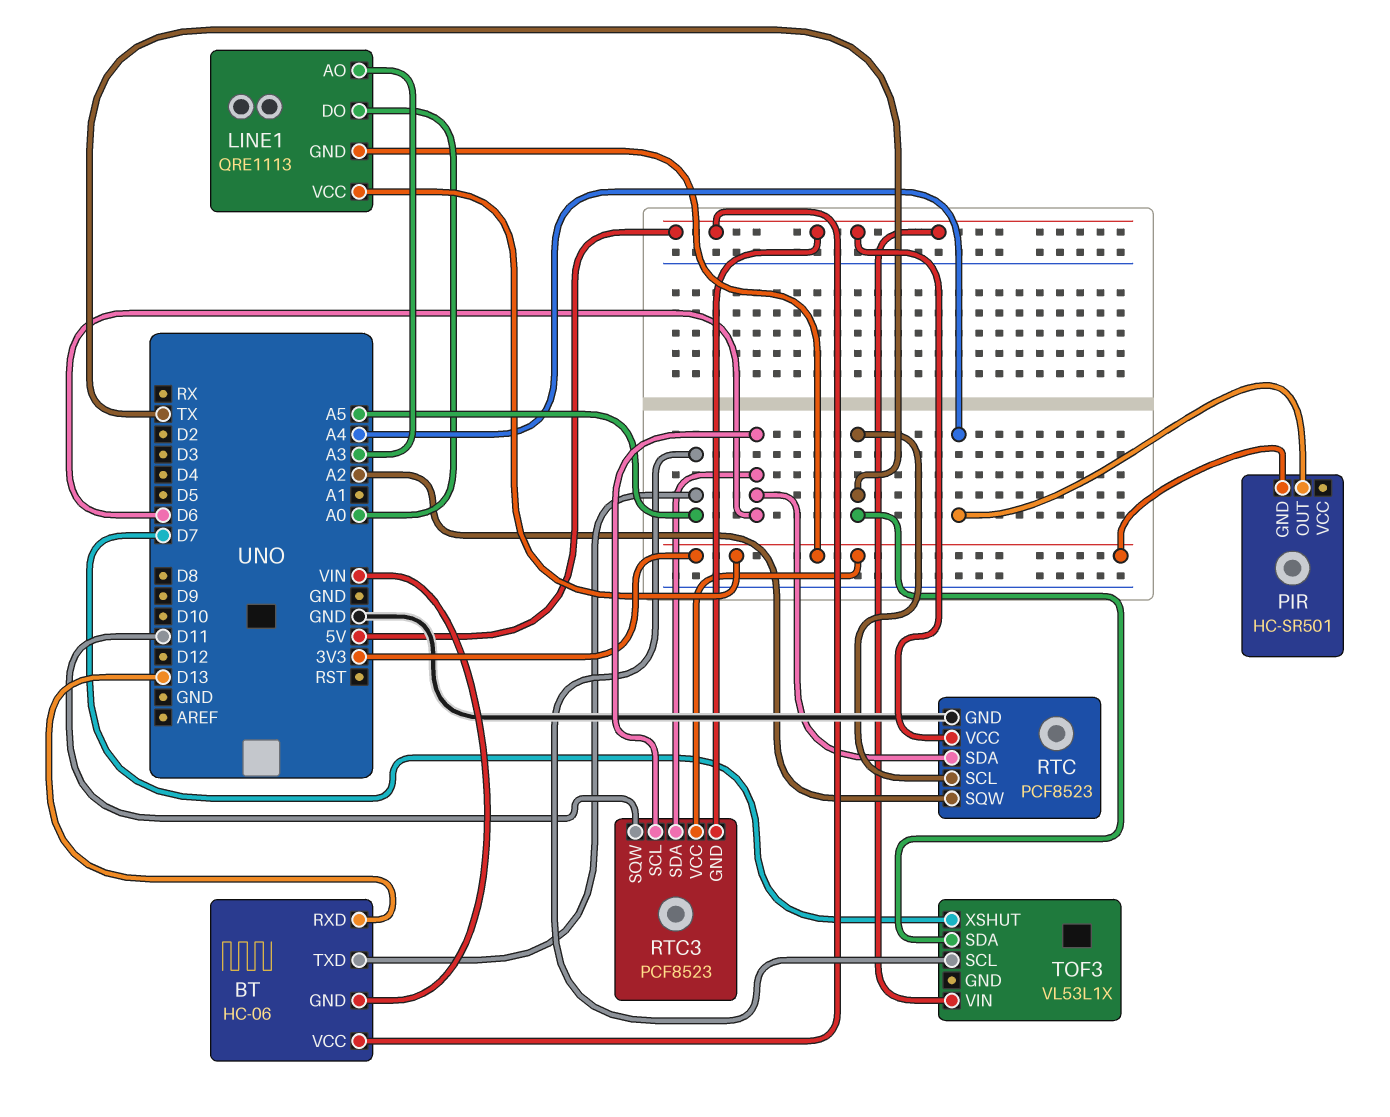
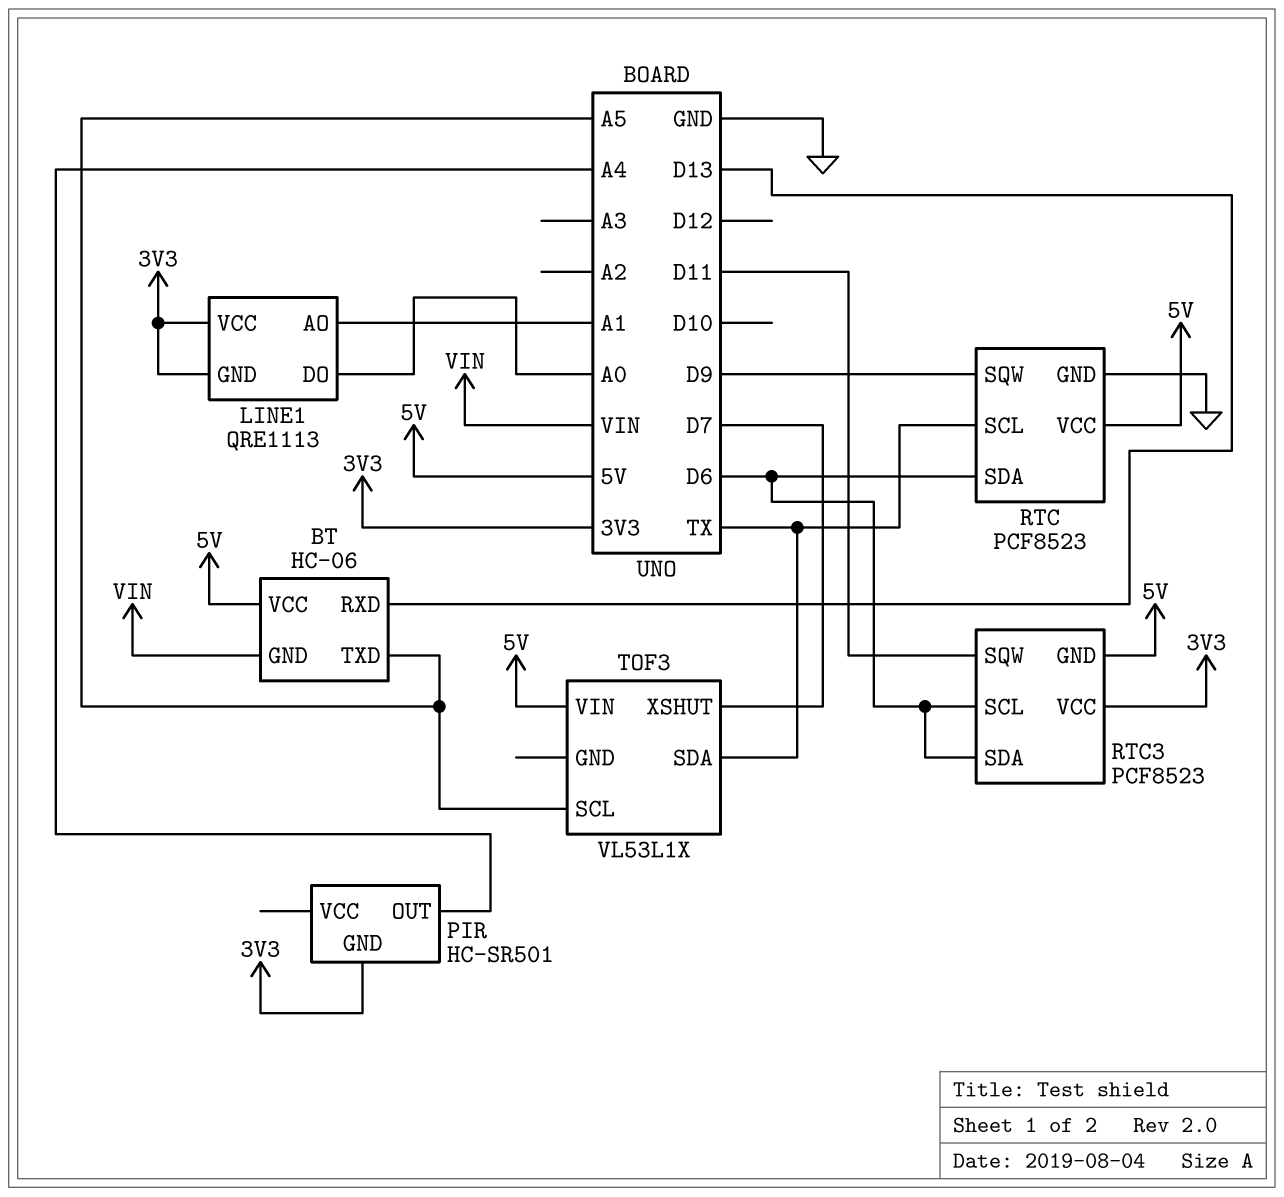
LINE1 pin AO: A3 -> A1
RTC pin SQW: A2 -> D9

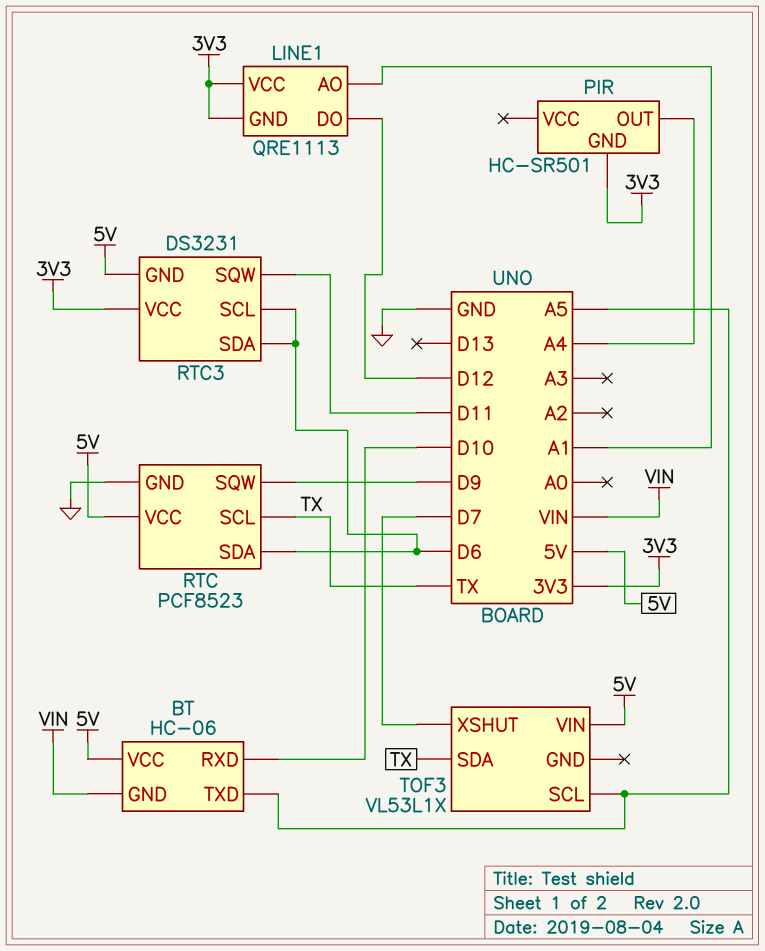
BT pin RXD: D13 -> D10
LINE1 pin DO: A0 -> D12
RTC3: PCF8523 -> DS3231

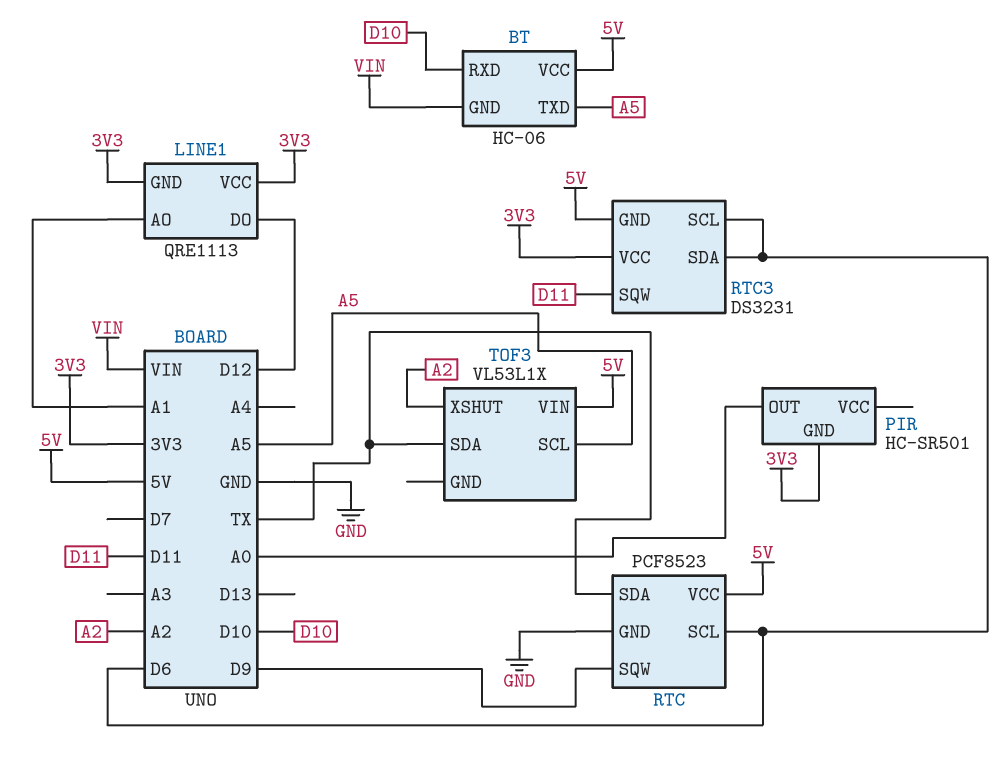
PIR pin OUT: A4 -> A0
RTC pin SCL: TX -> D6
RTC pin SDA: D6 -> TX
TOF3 pin XSHUT: D7 -> A2

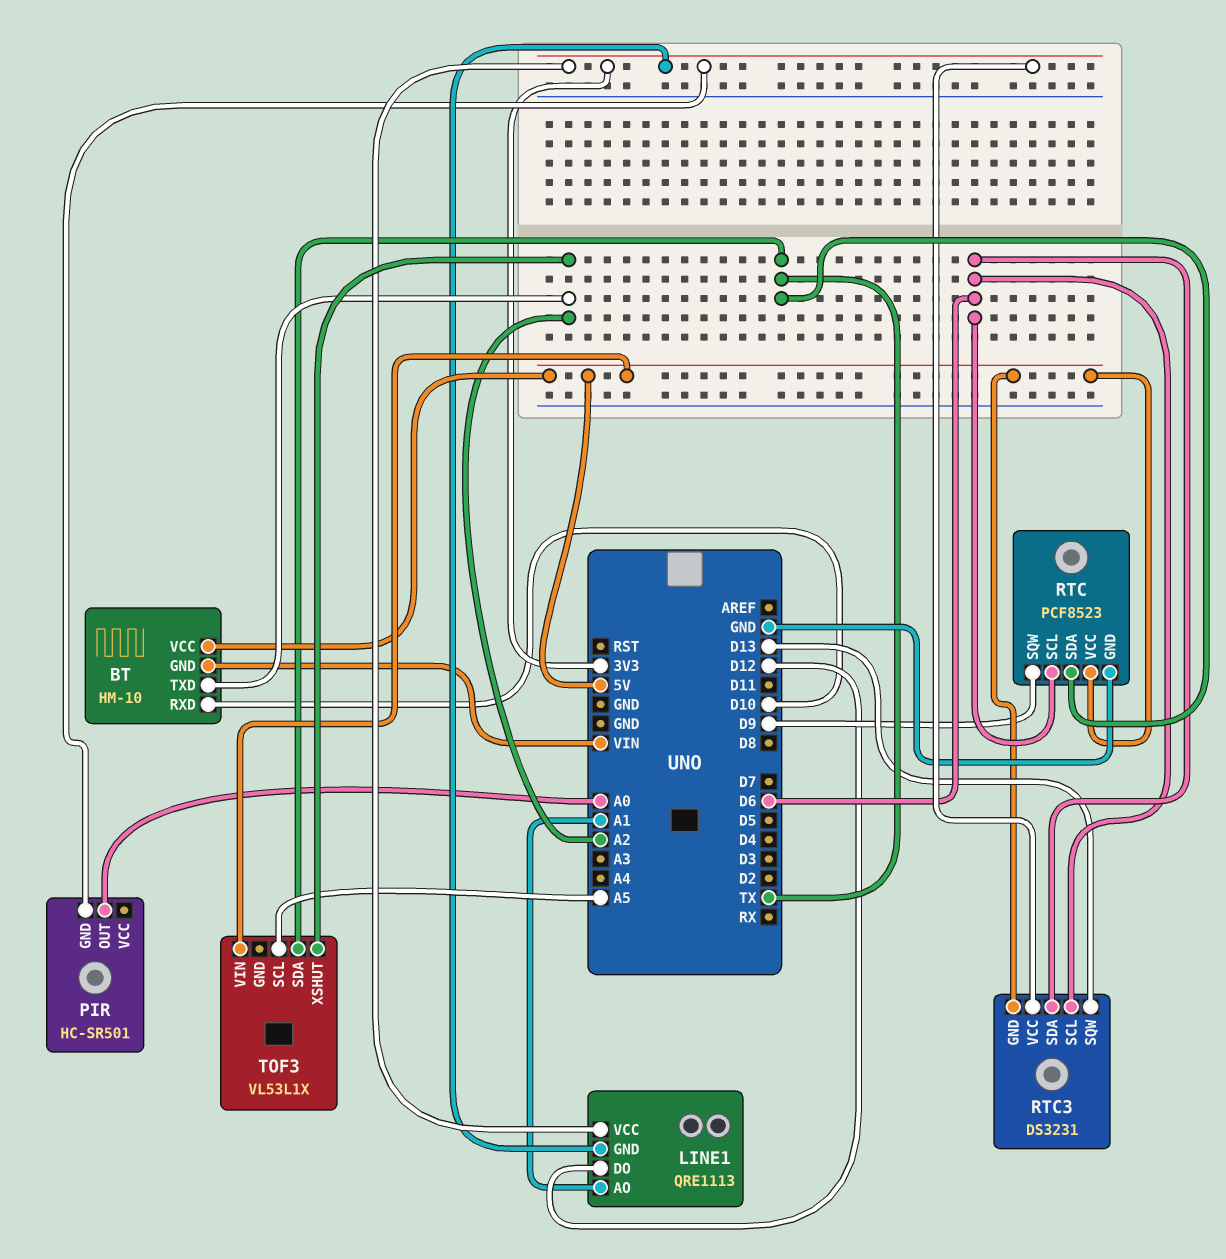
BT: HC-06 -> HM-10
BT pin TXD: A5 -> A2
RTC3 pin SQW: D11 -> D13

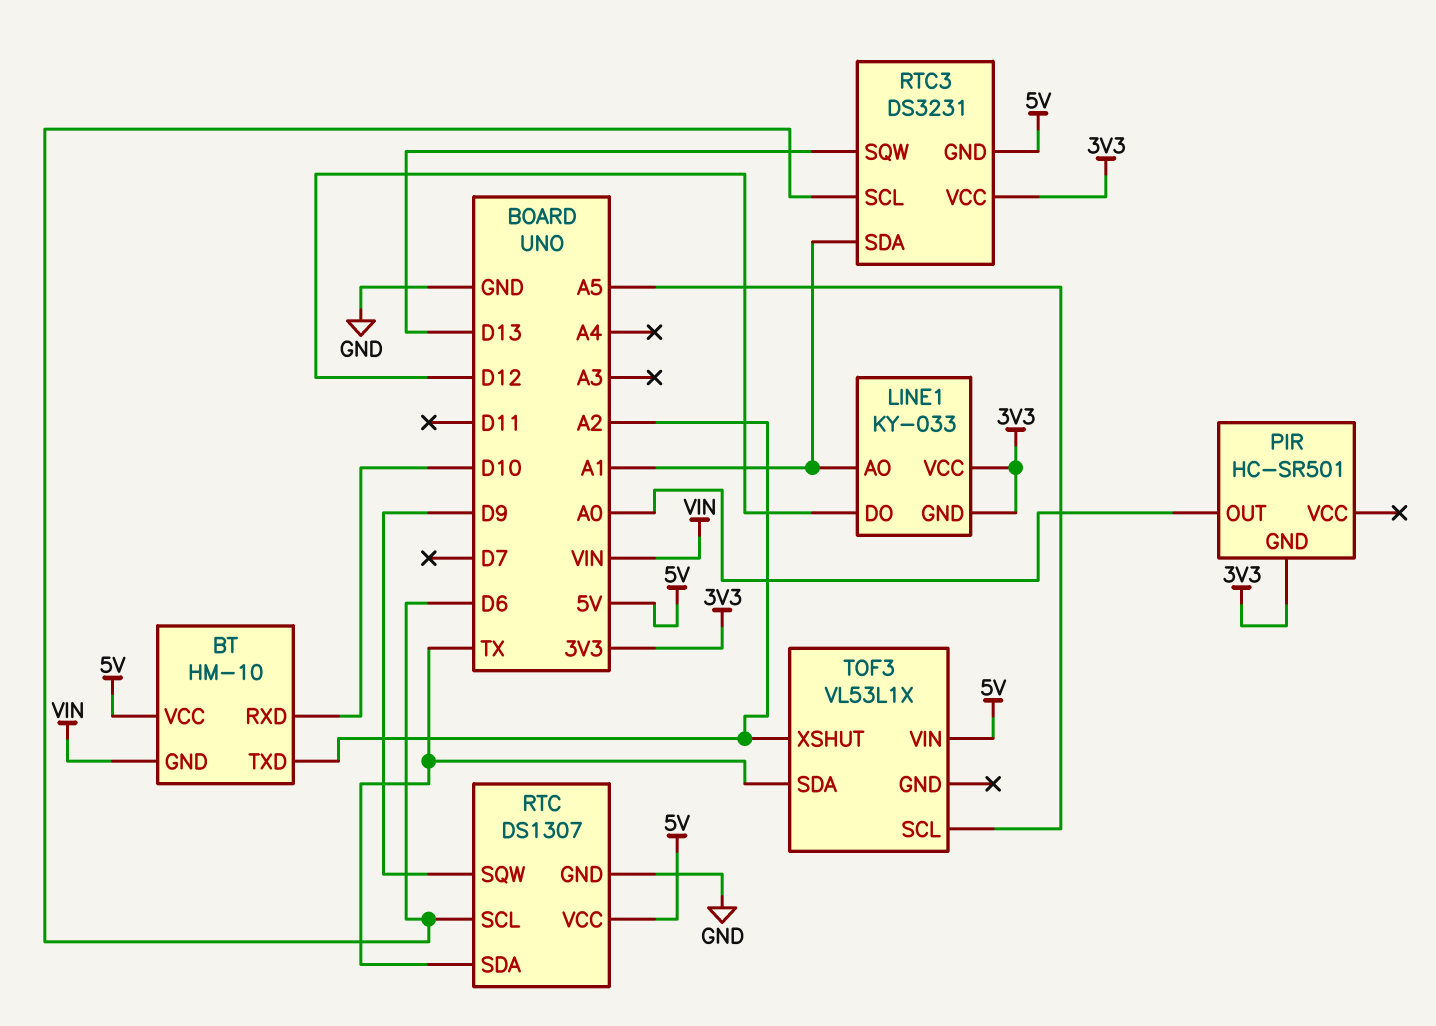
LINE1: QRE1113 -> KY-033
RTC: PCF8523 -> DS1307
RTC3 pin SDA: D6 -> A1

